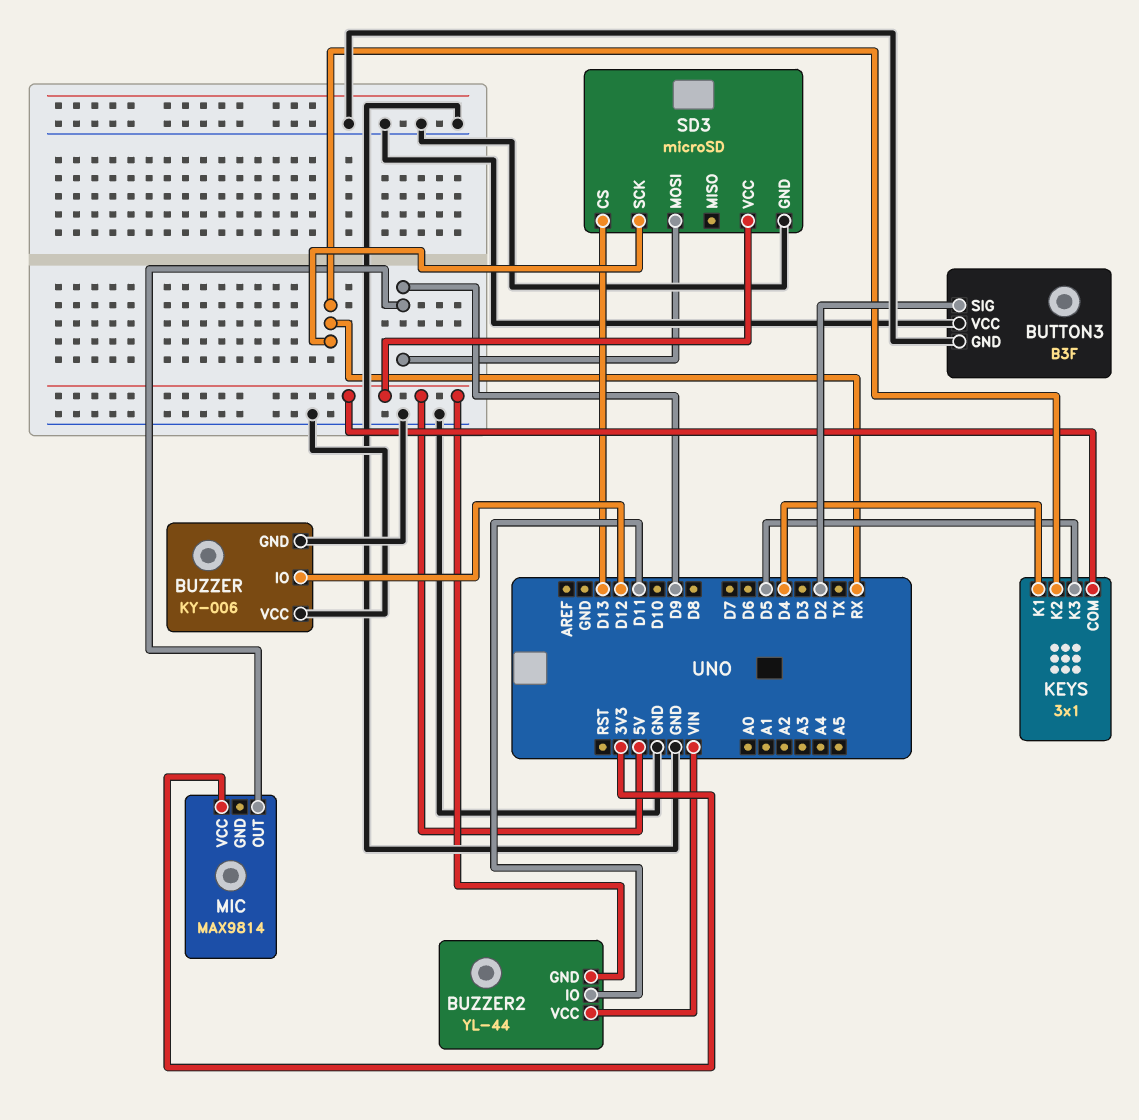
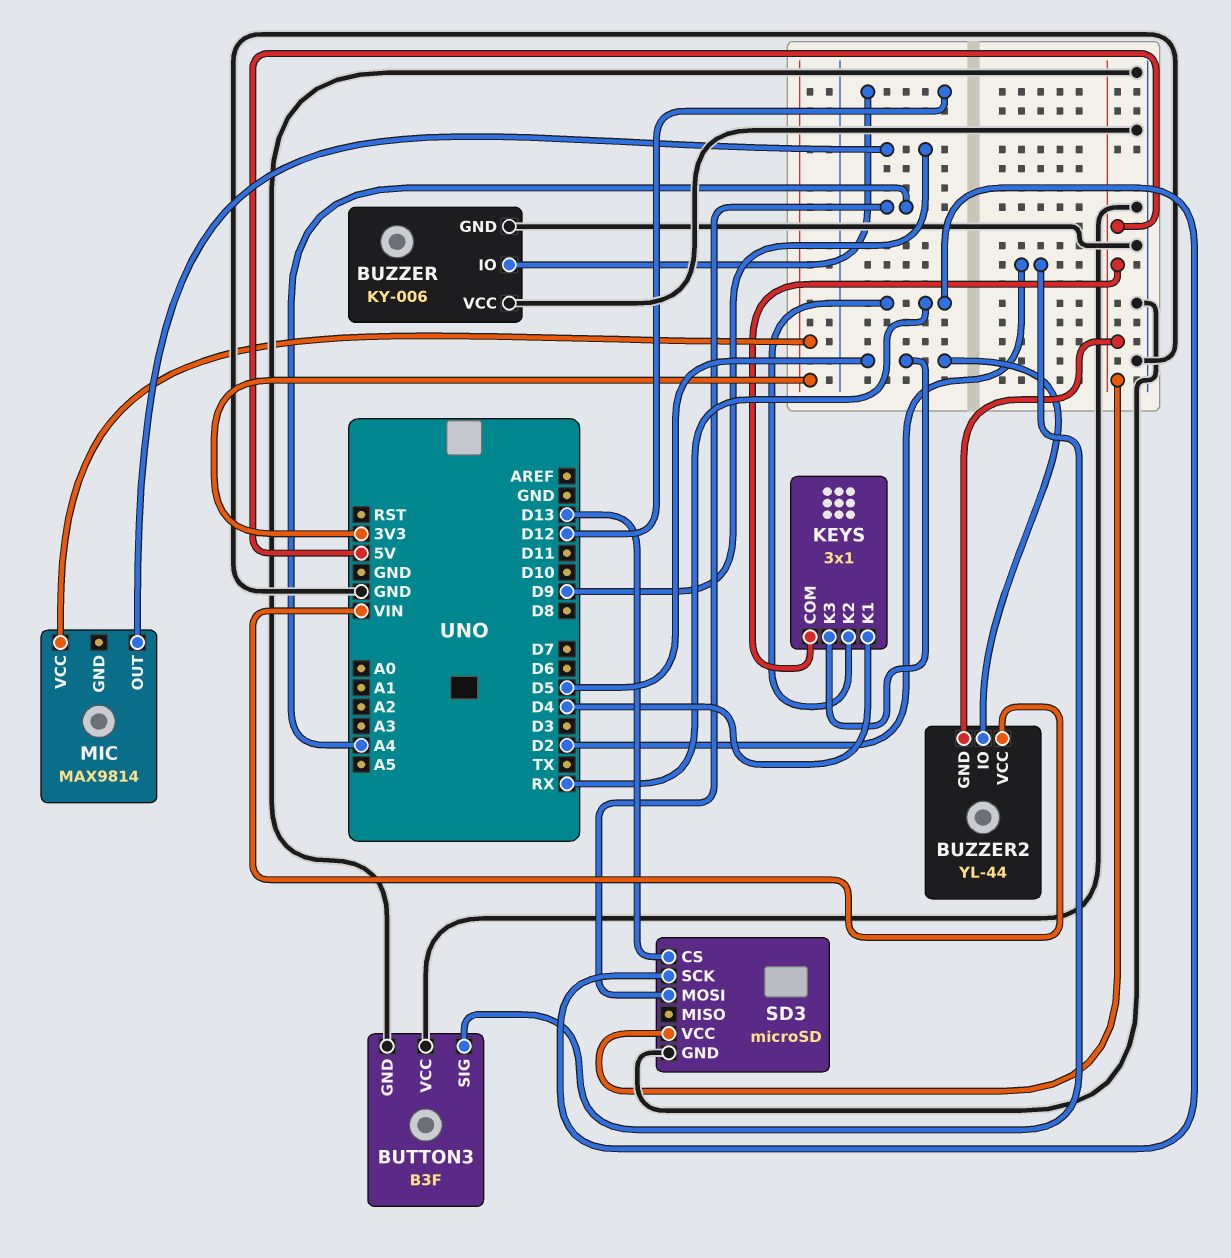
BUZZER2 pin IO: D11 -> D5
SD3 pin MOSI: D9 -> A4

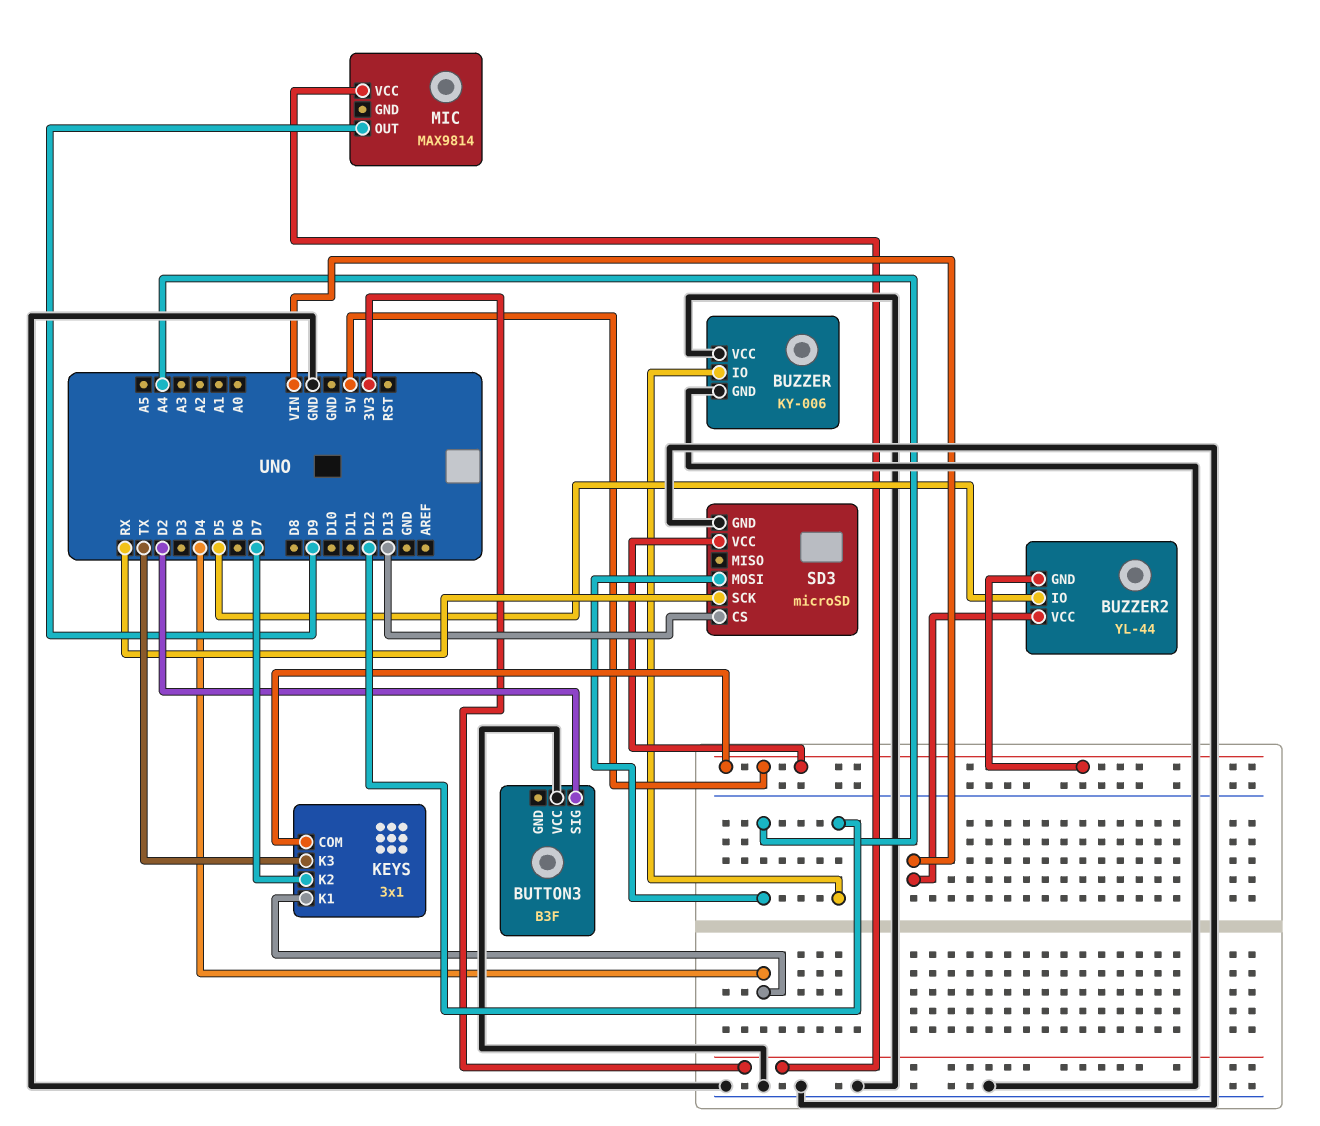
BUTTON3 pin GND: GND -> none
KEYS pin K2: RX -> D7
KEYS pin K3: D5 -> TX

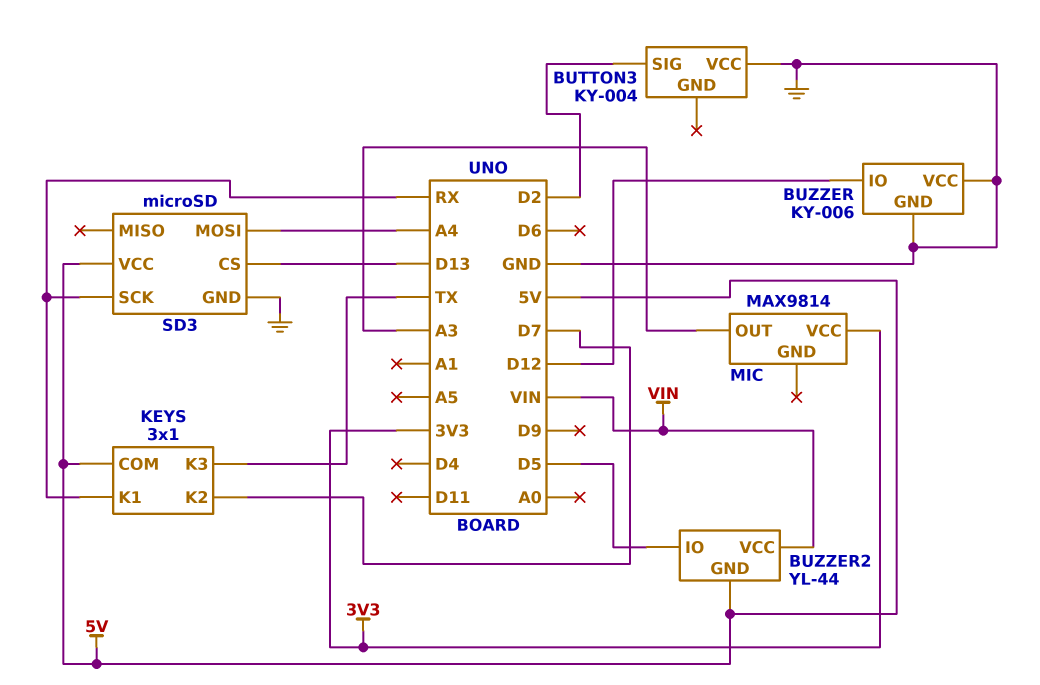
BUTTON3: B3F -> KY-004
KEYS pin K1: D4 -> RX
MIC pin OUT: D9 -> A3

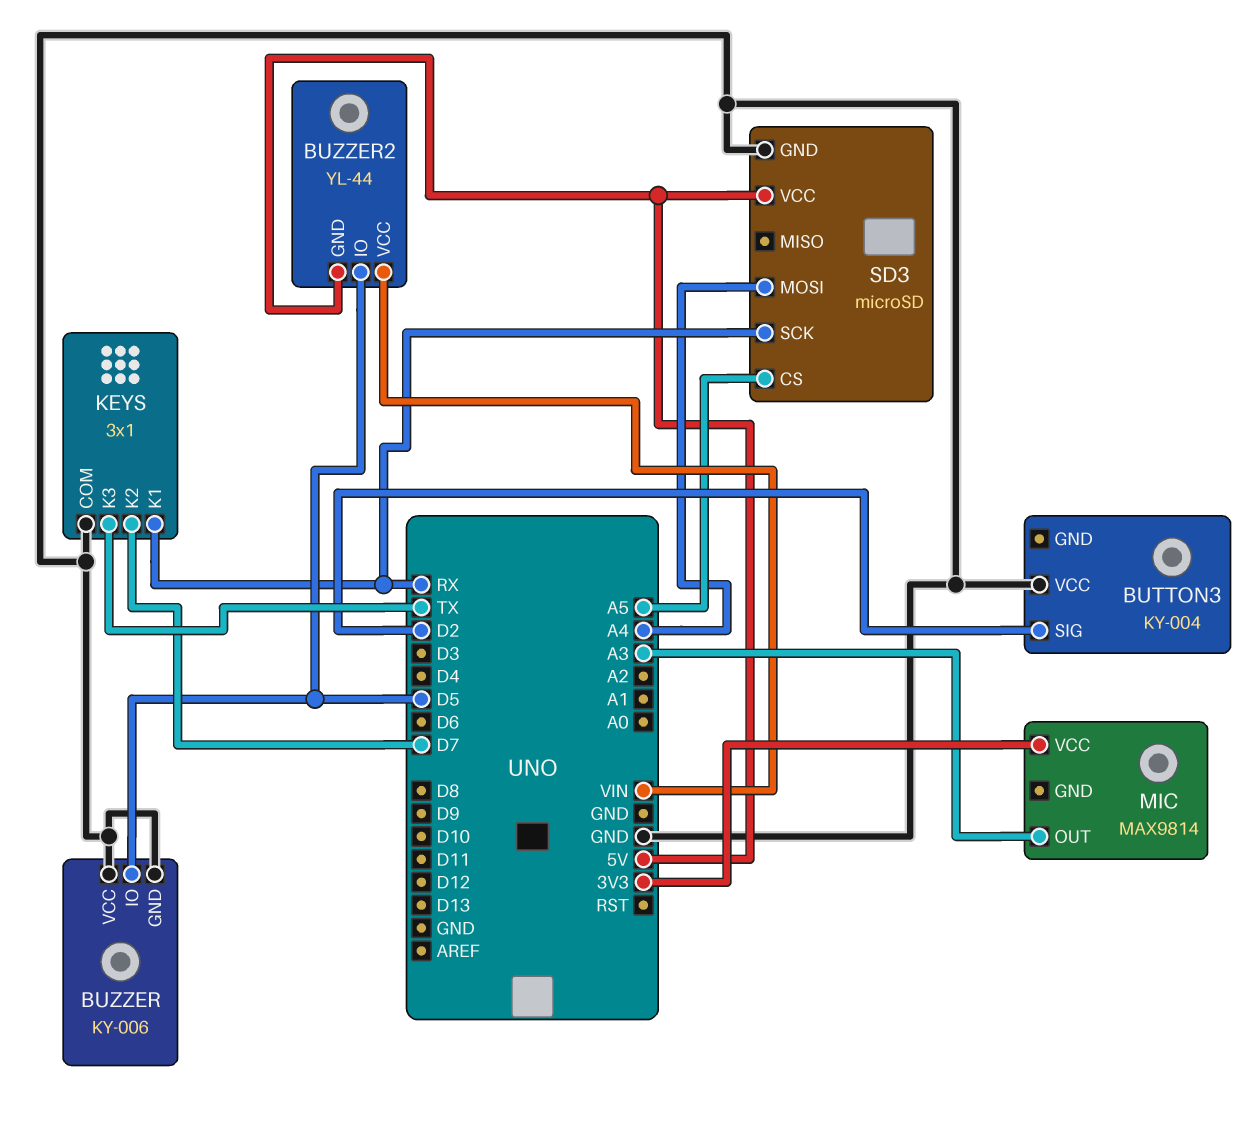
BUZZER pin IO: D12 -> D5
KEYS pin COM: 5V -> GND
SD3 pin CS: D13 -> A5

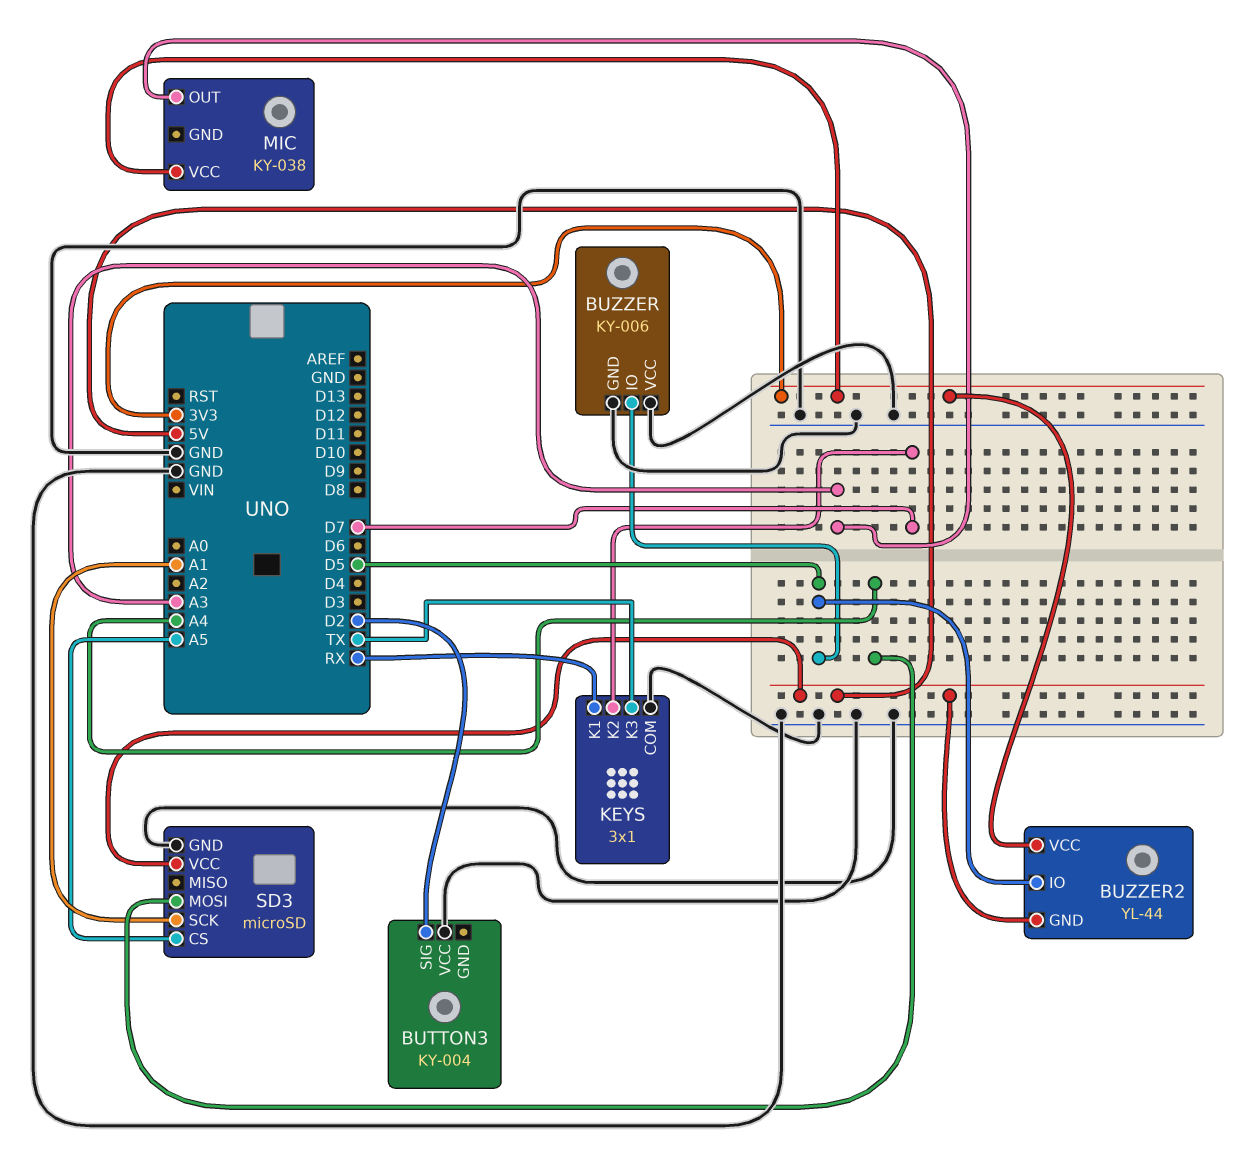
BUZZER2 pin VCC: VIN -> 3V3
MIC: MAX9814 -> KY-038
SD3 pin SCK: RX -> A1

